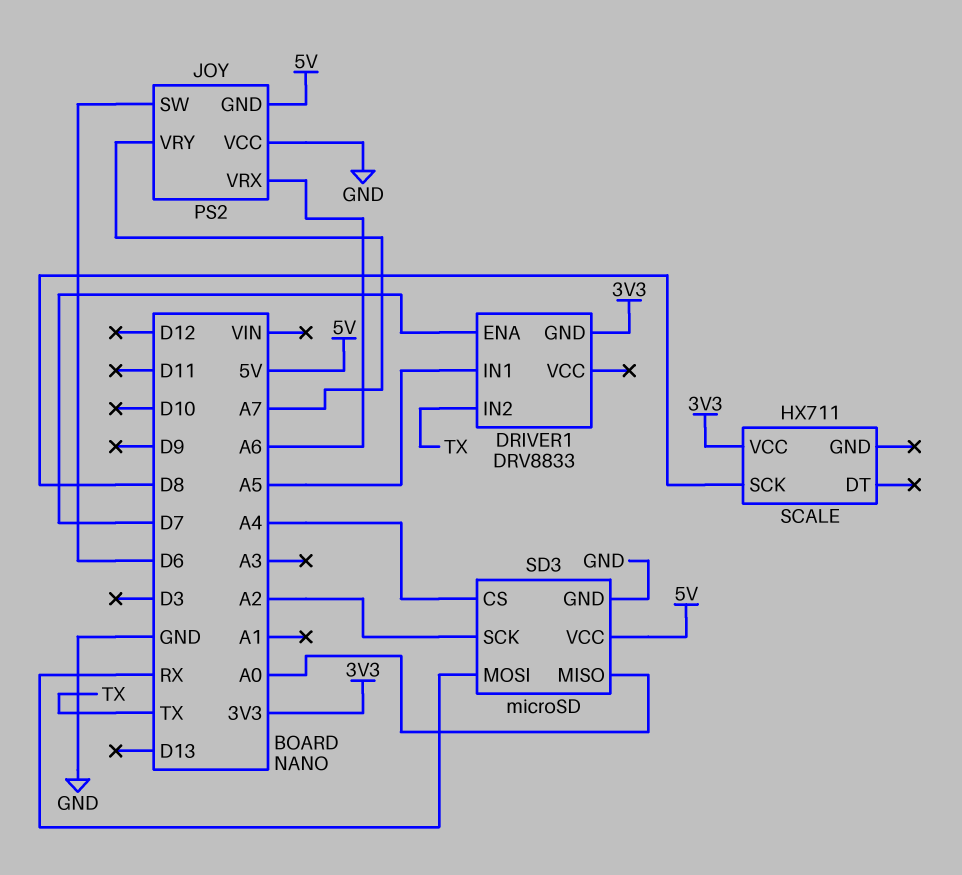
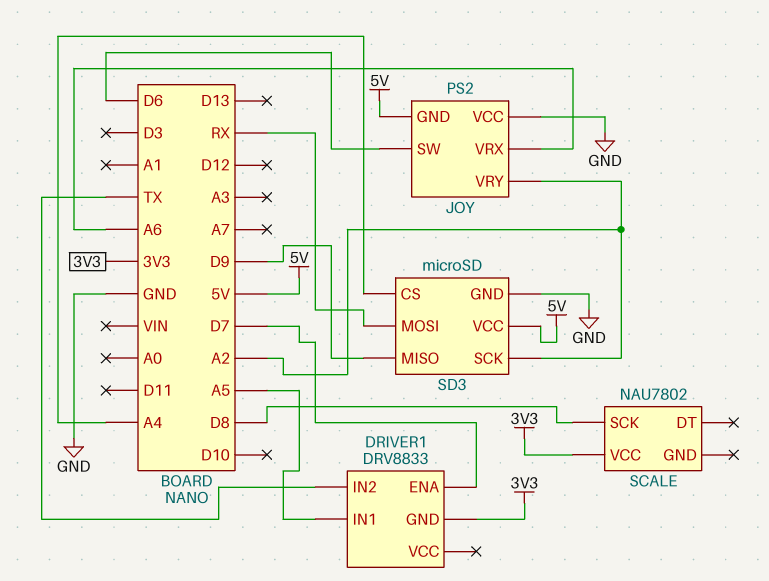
JOY pin VRY: A7 -> A2
SCALE: HX711 -> NAU7802
SD3 pin MISO: A0 -> D9

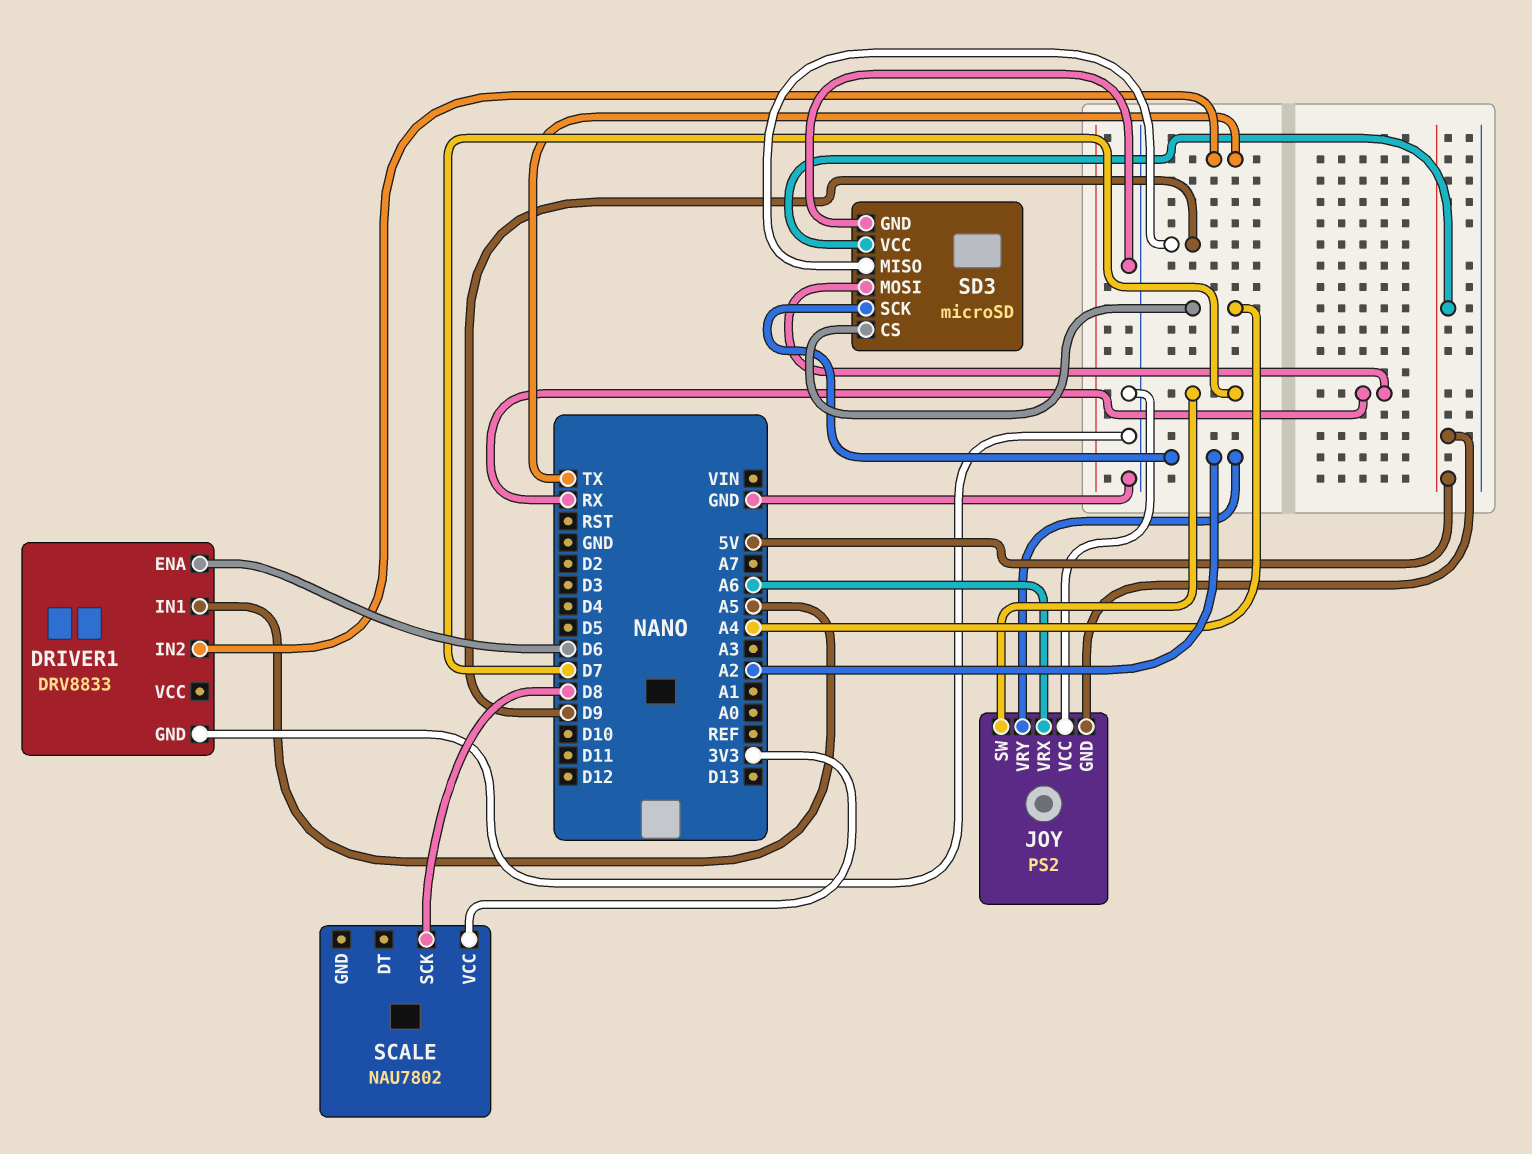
DRIVER1 pin ENA: D7 -> D6
DRIVER1 pin GND: 3V3 -> GND
JOY pin SW: D6 -> D7

